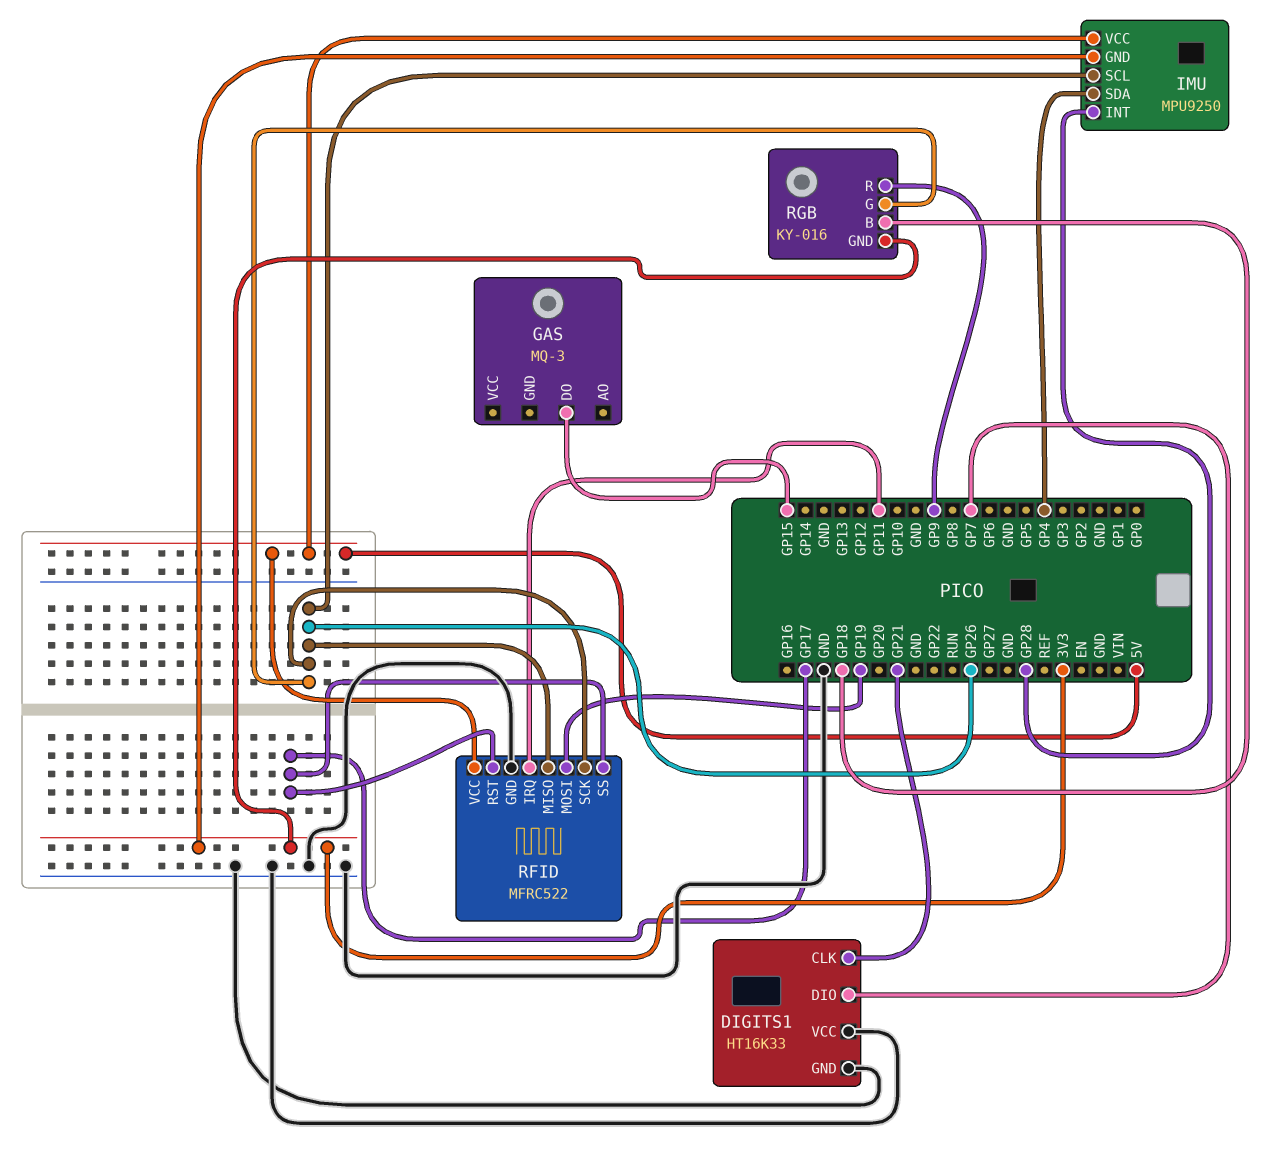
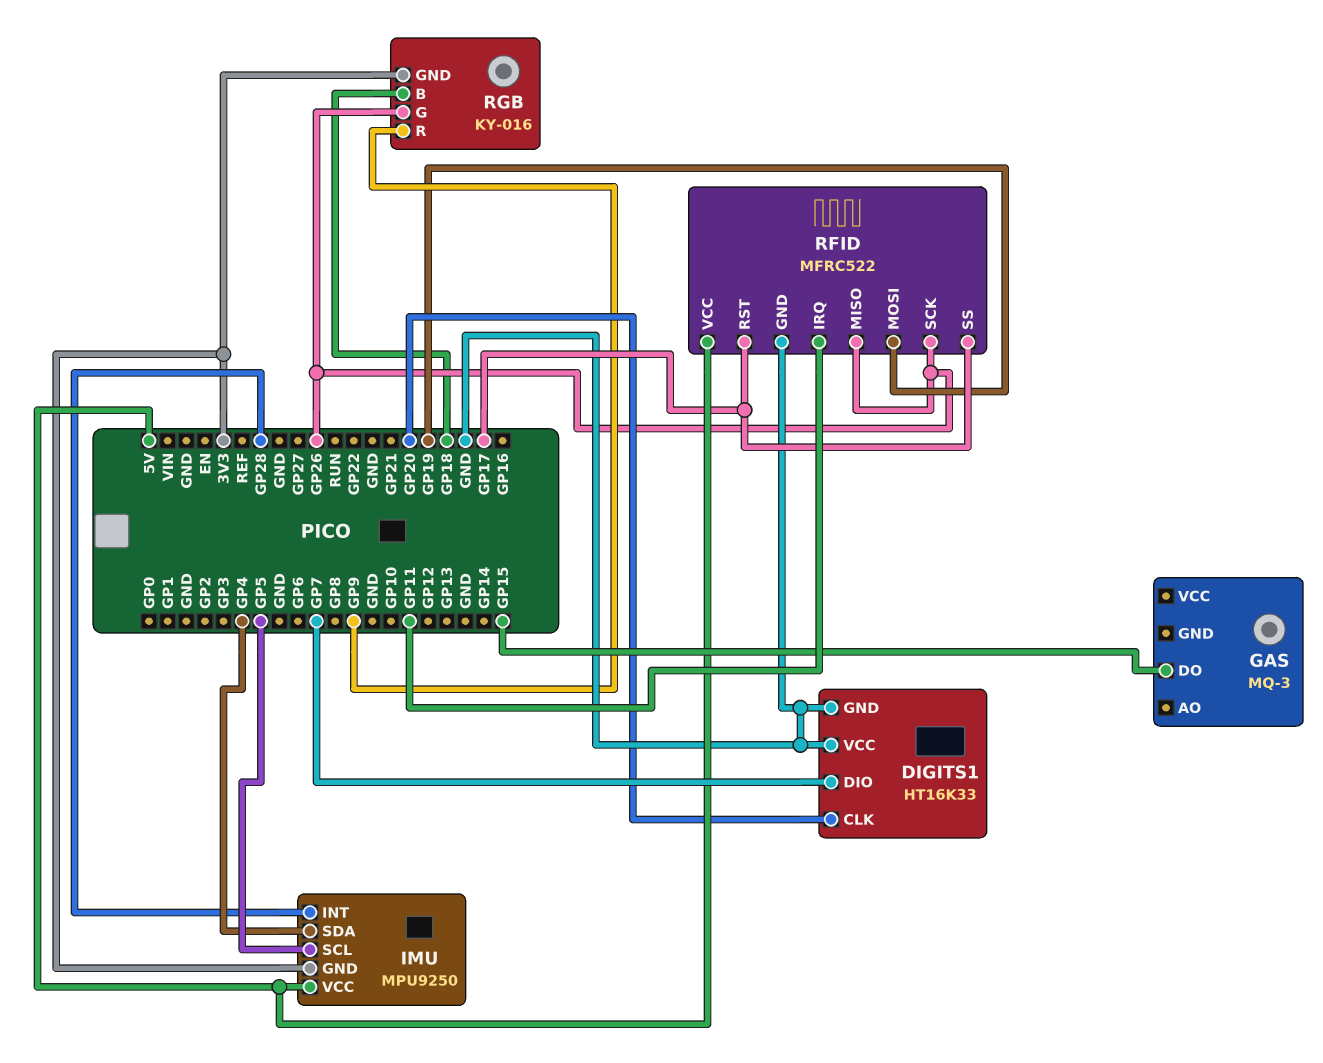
DIGITS1 pin CLK: GP21 -> GP20
IMU pin SCL: GP26 -> GP5

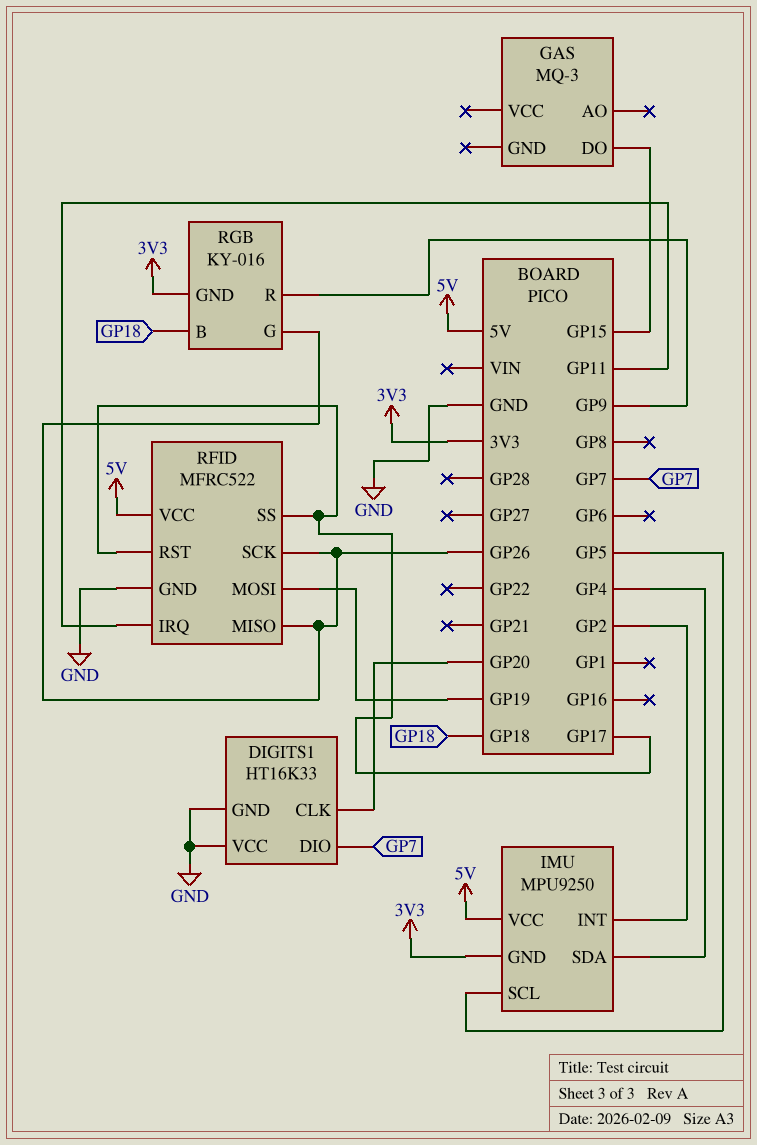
IMU pin INT: GP28 -> GP2

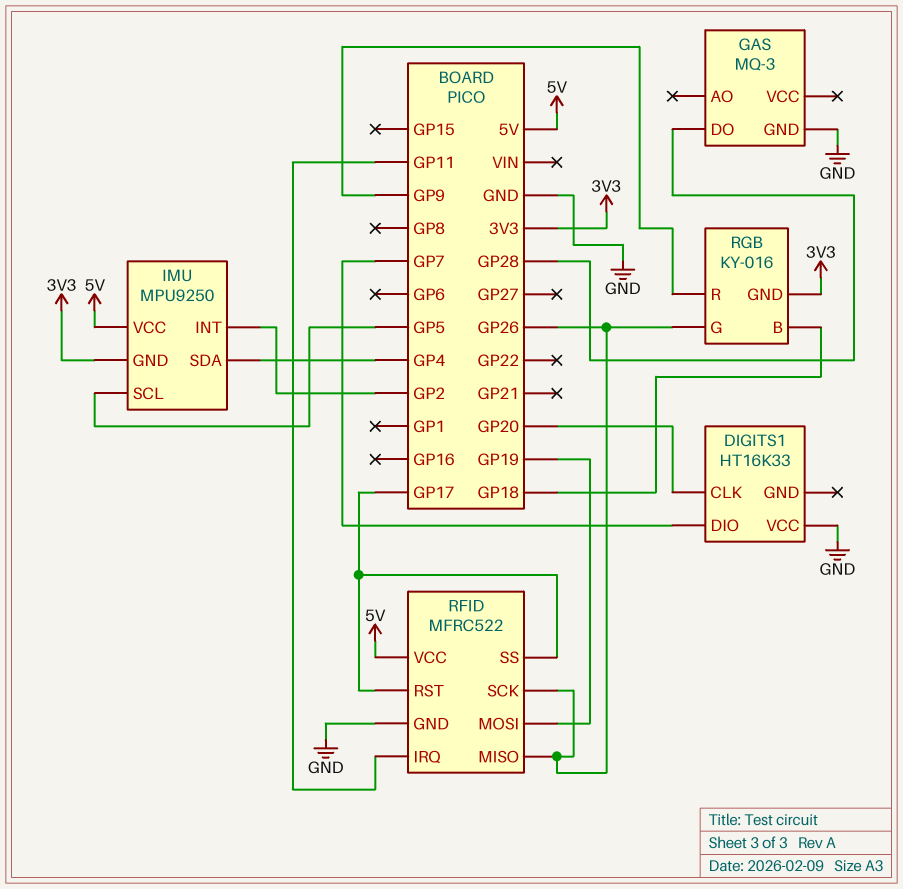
DIGITS1 pin GND: GND -> none
GAS pin DO: GP15 -> GP28
GAS pin GND: none -> GND

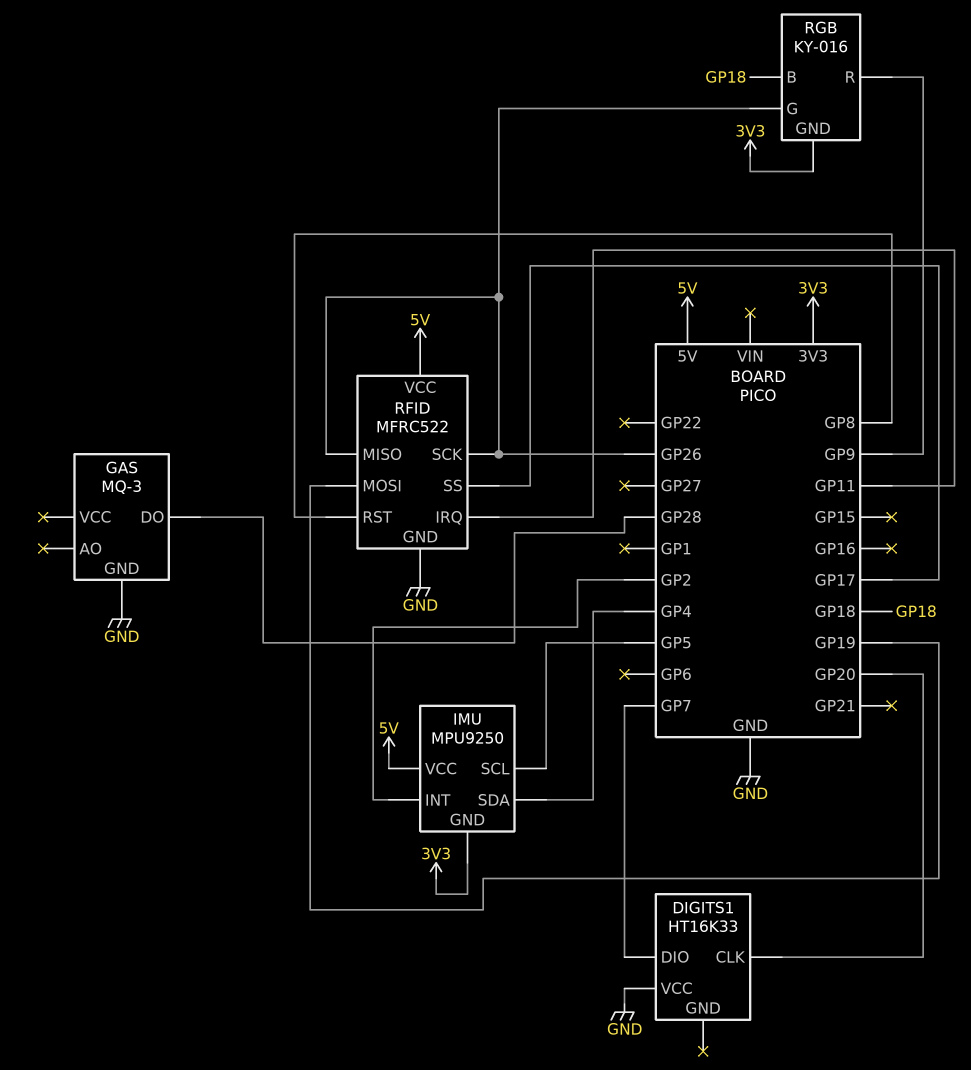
RFID pin RST: GP17 -> GP8

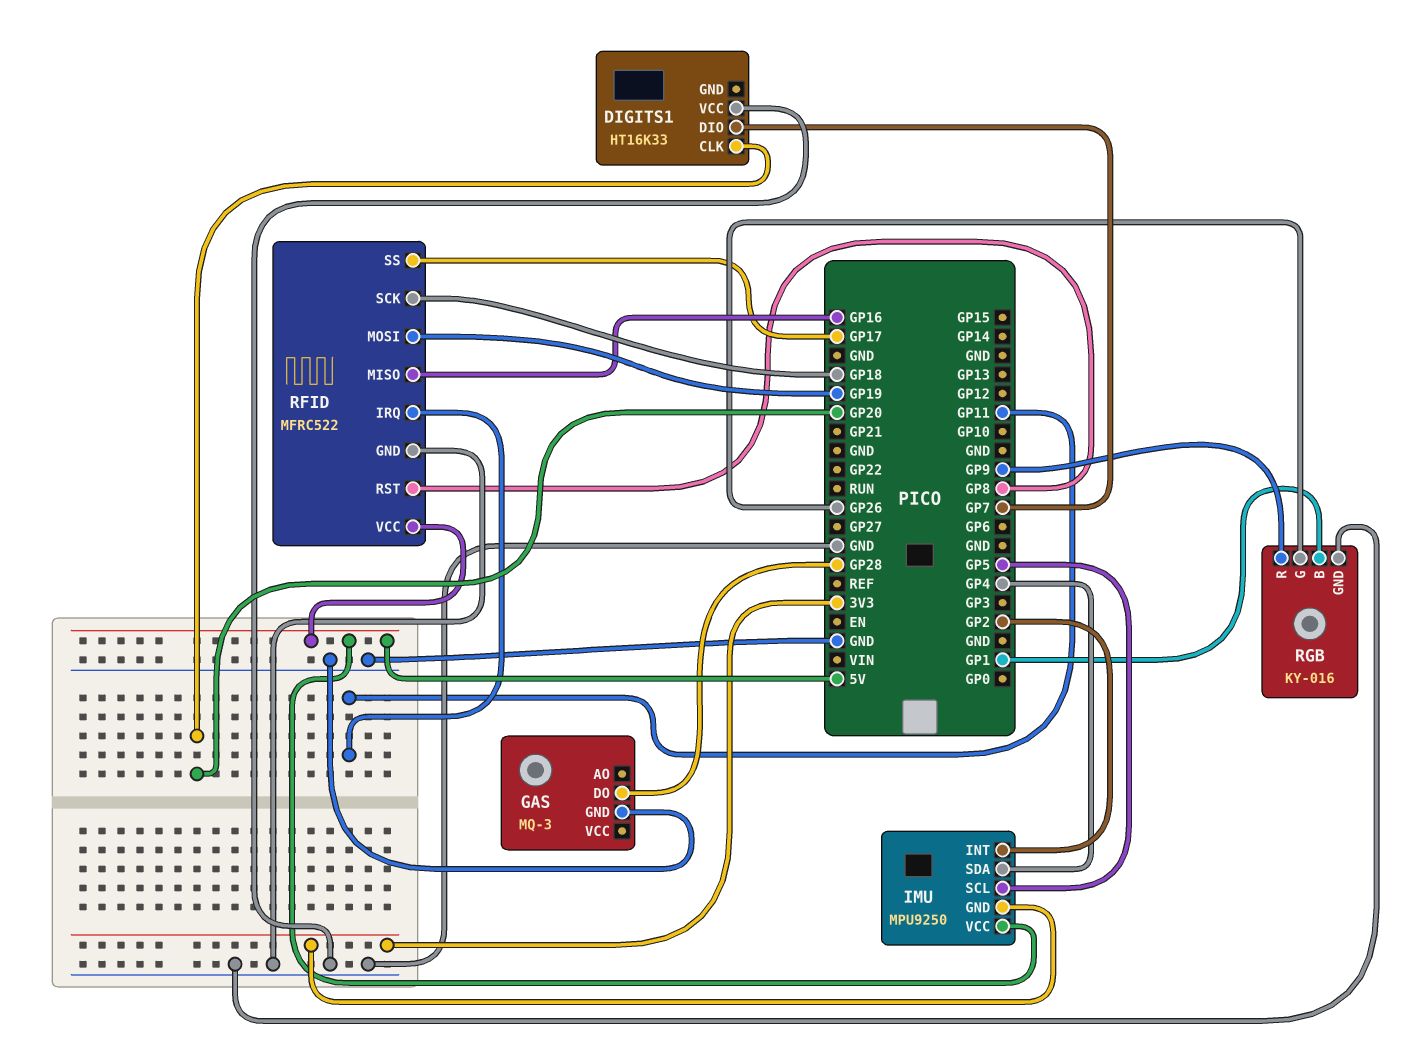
RFID pin MISO: GP26 -> GP16
RFID pin SCK: GP26 -> GP18
RGB pin B: GP18 -> GP1
RGB pin GND: 3V3 -> GND

